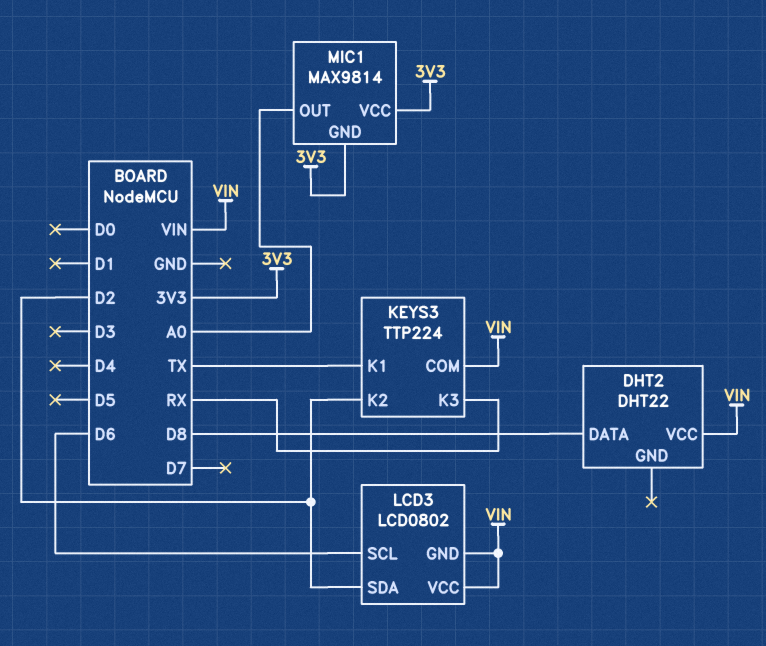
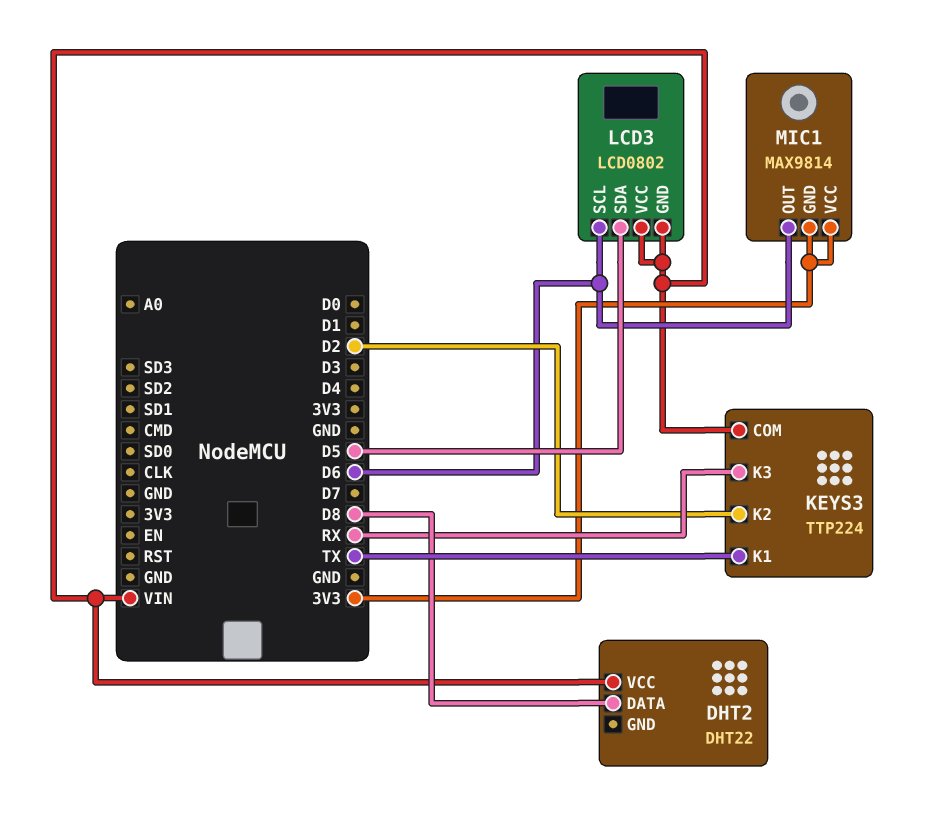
LCD3 pin SDA: D2 -> D5
MIC1 pin OUT: A0 -> D6

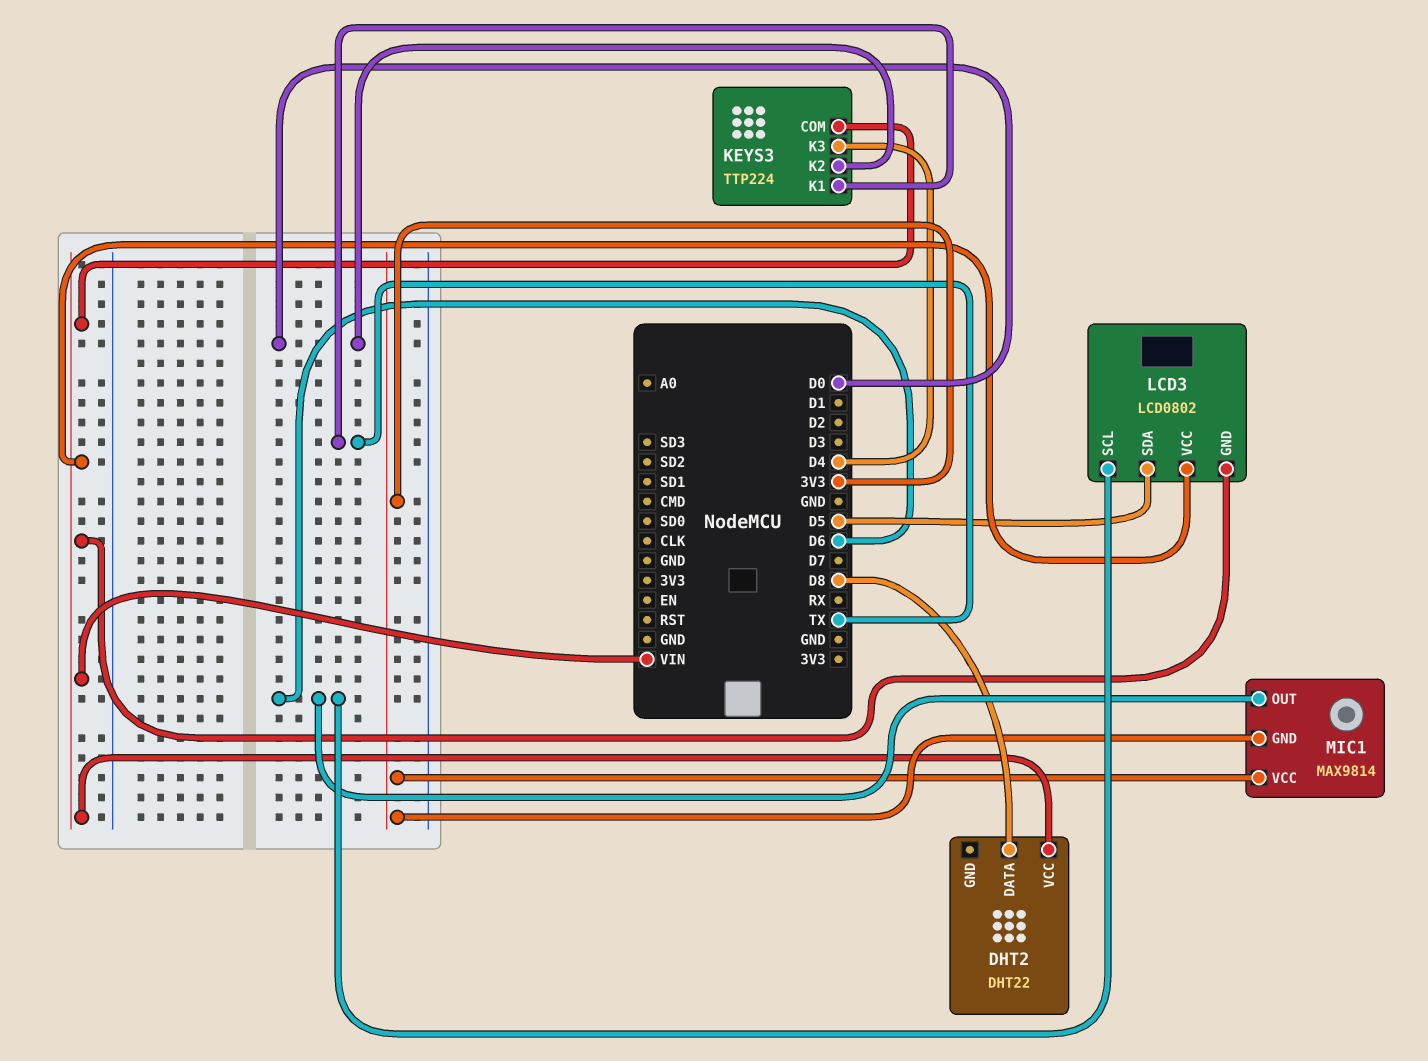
KEYS3 pin K2: D2 -> D0
KEYS3 pin K3: RX -> D4

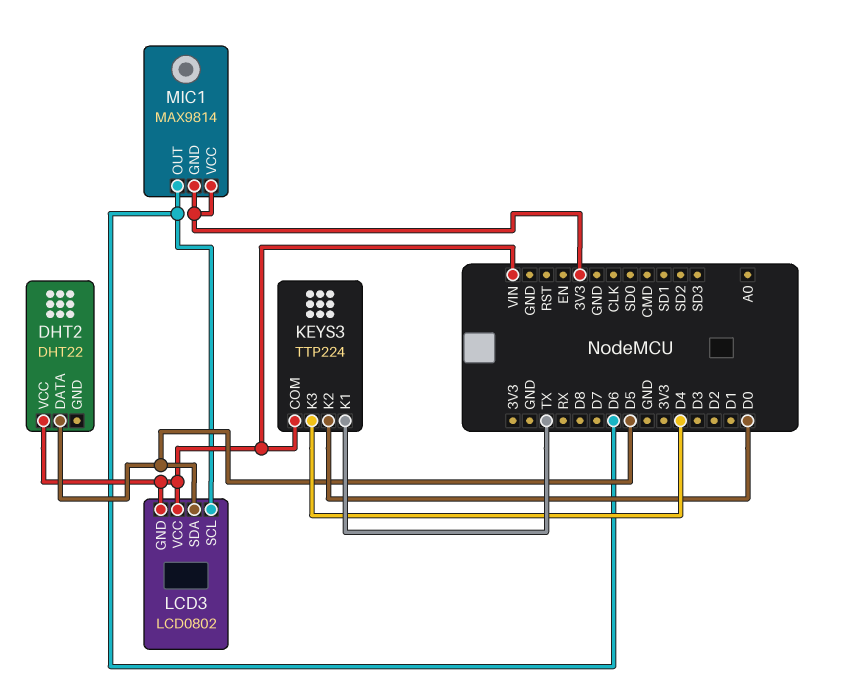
DHT2 pin DATA: D8 -> D5

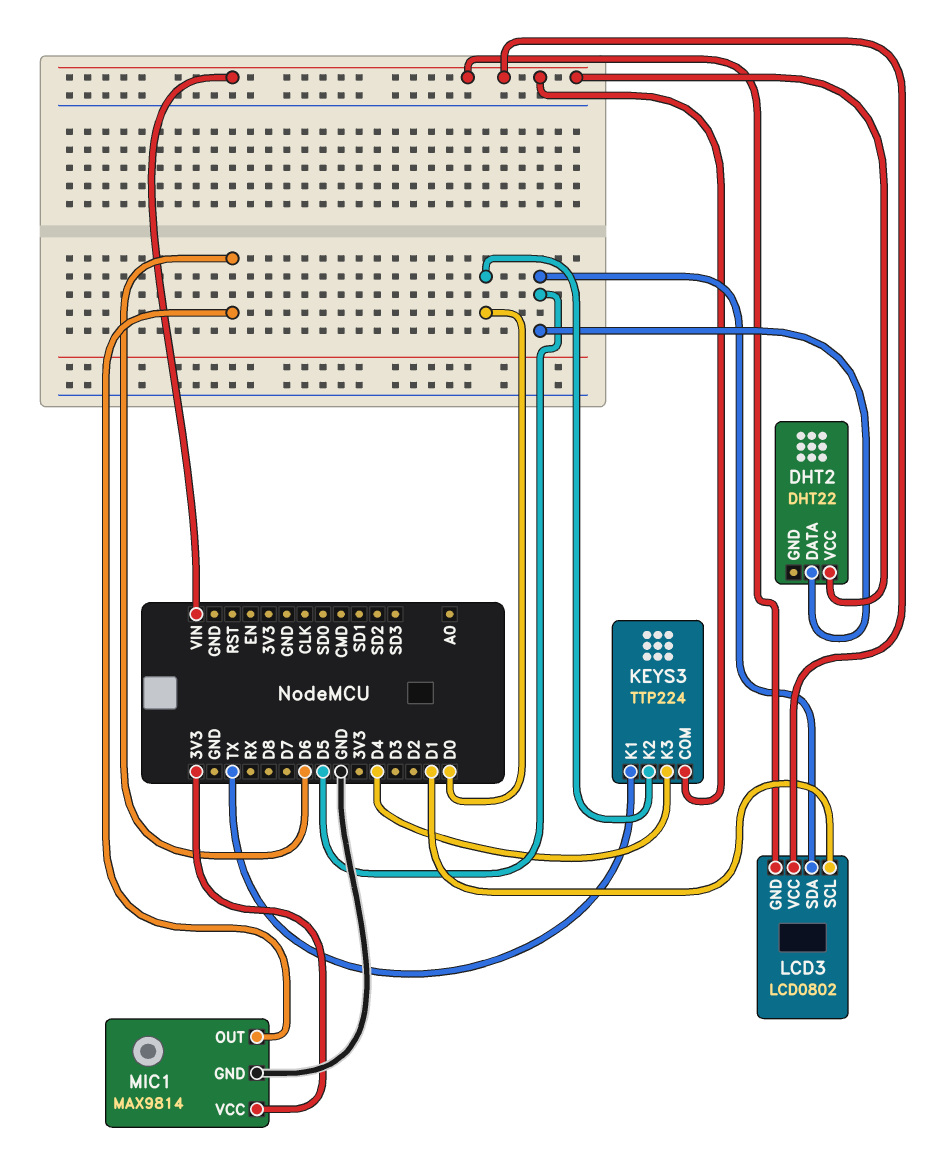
LCD3 pin SCL: D6 -> D1
MIC1 pin GND: 3V3 -> GND

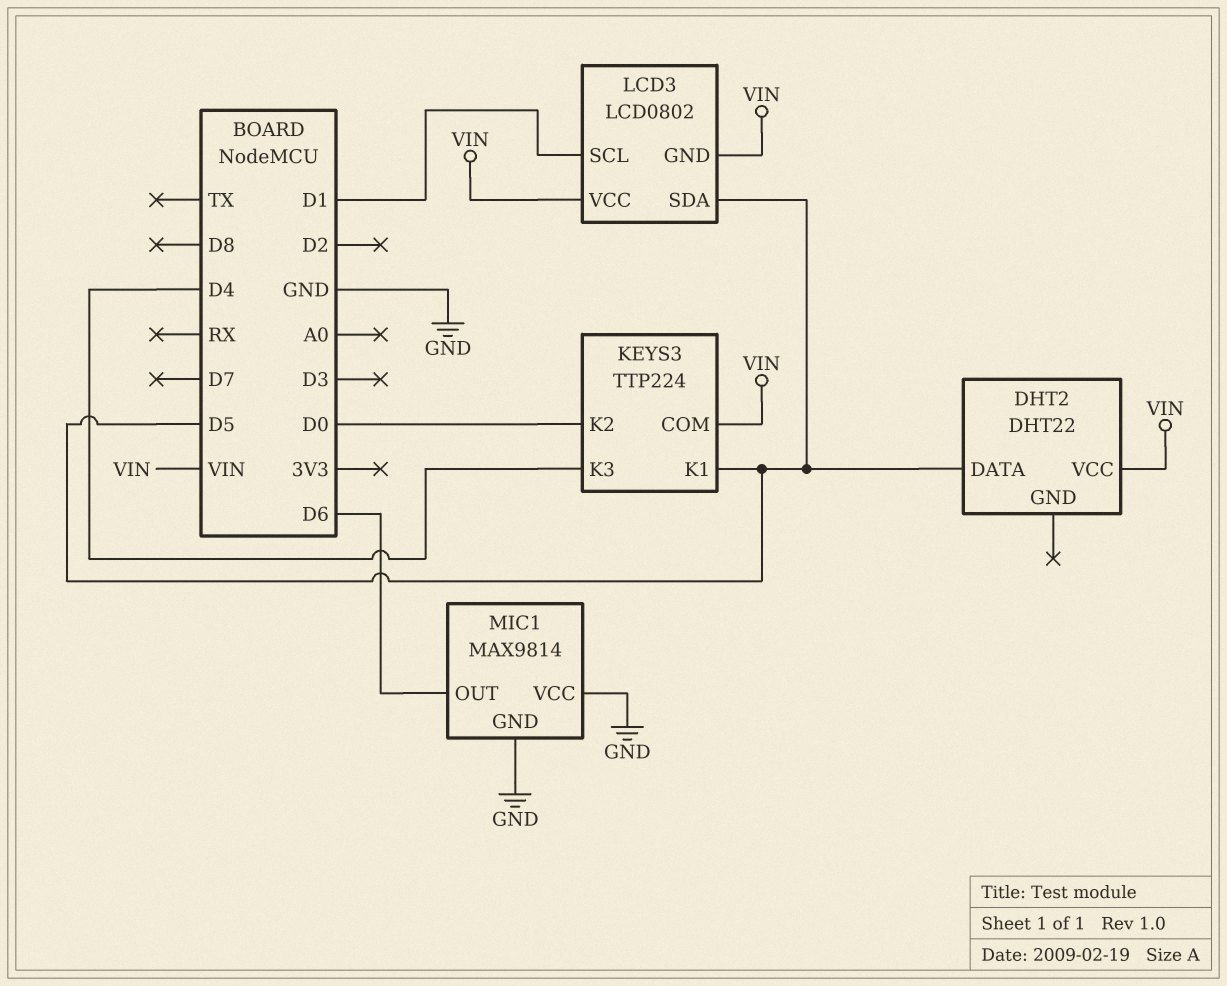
KEYS3 pin K1: TX -> D5
MIC1 pin VCC: 3V3 -> GND

